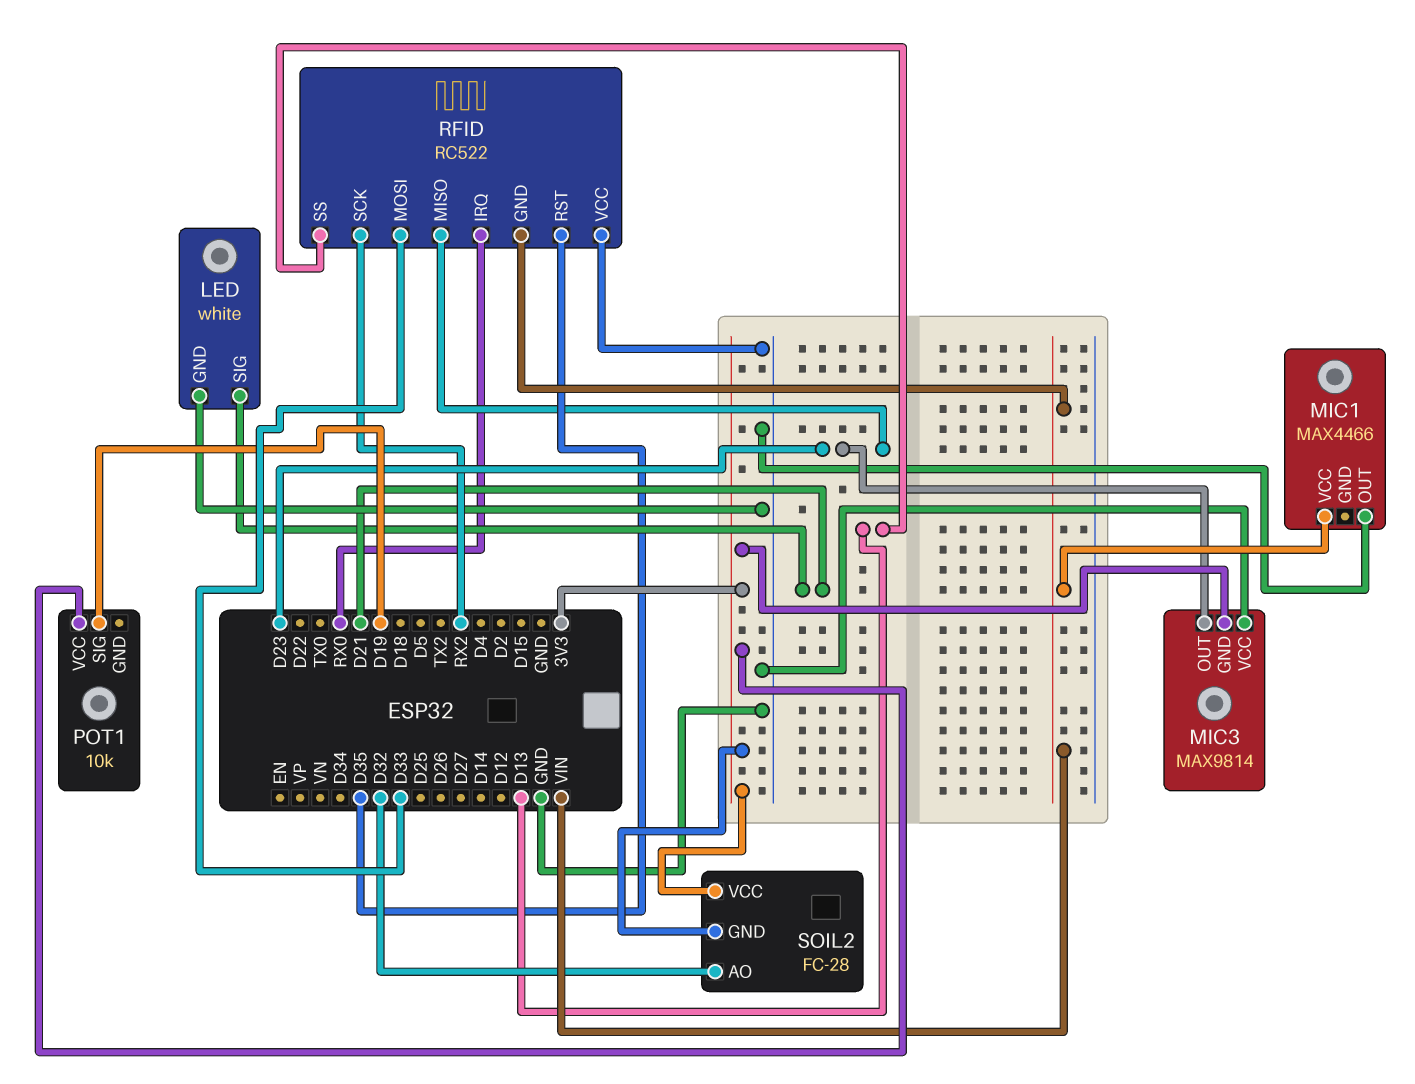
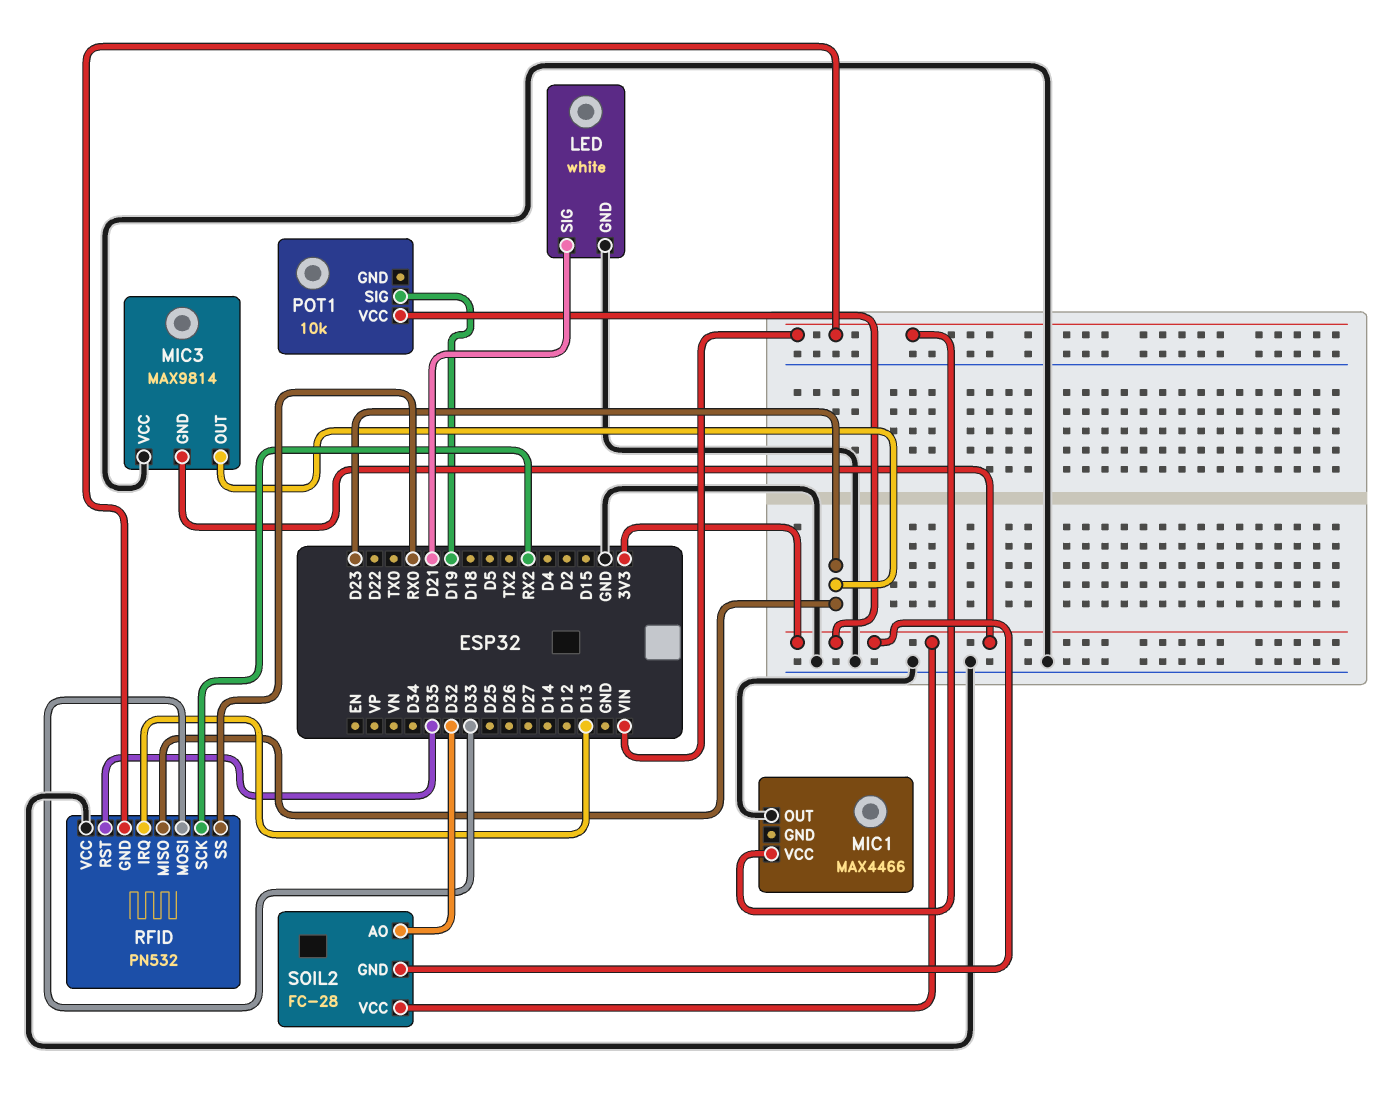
RFID: RC522 -> PN532
RFID pin IRQ: RX0 -> D13
RFID pin SS: D13 -> RX0

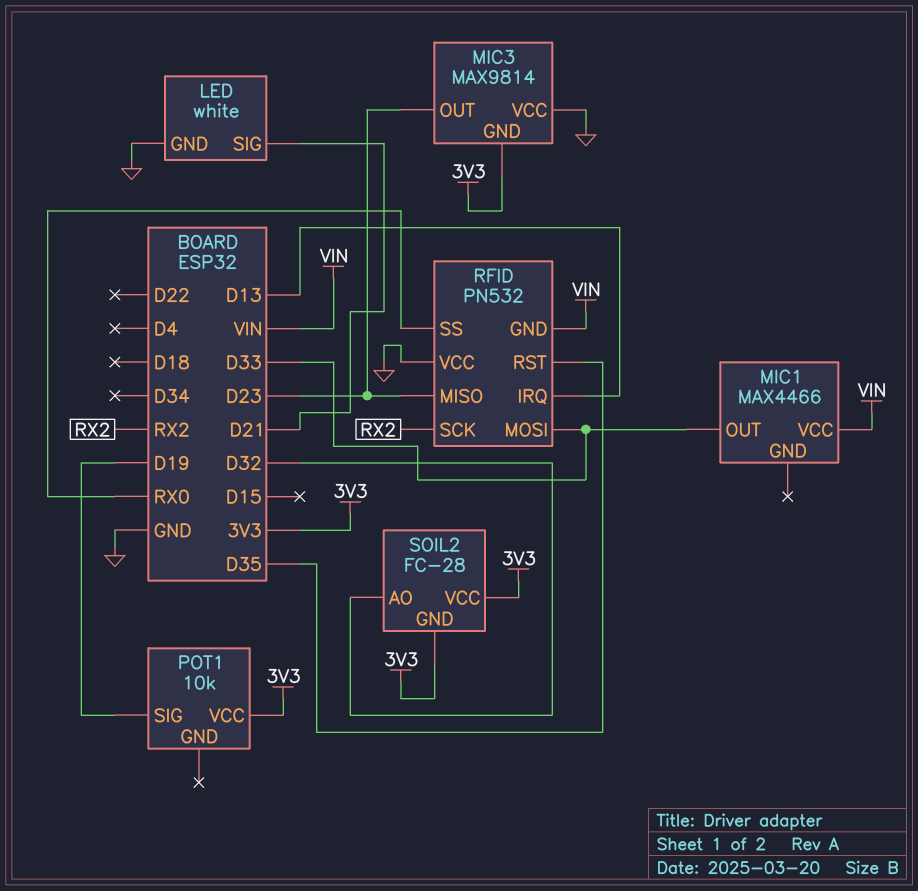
MIC1 pin OUT: GND -> D33

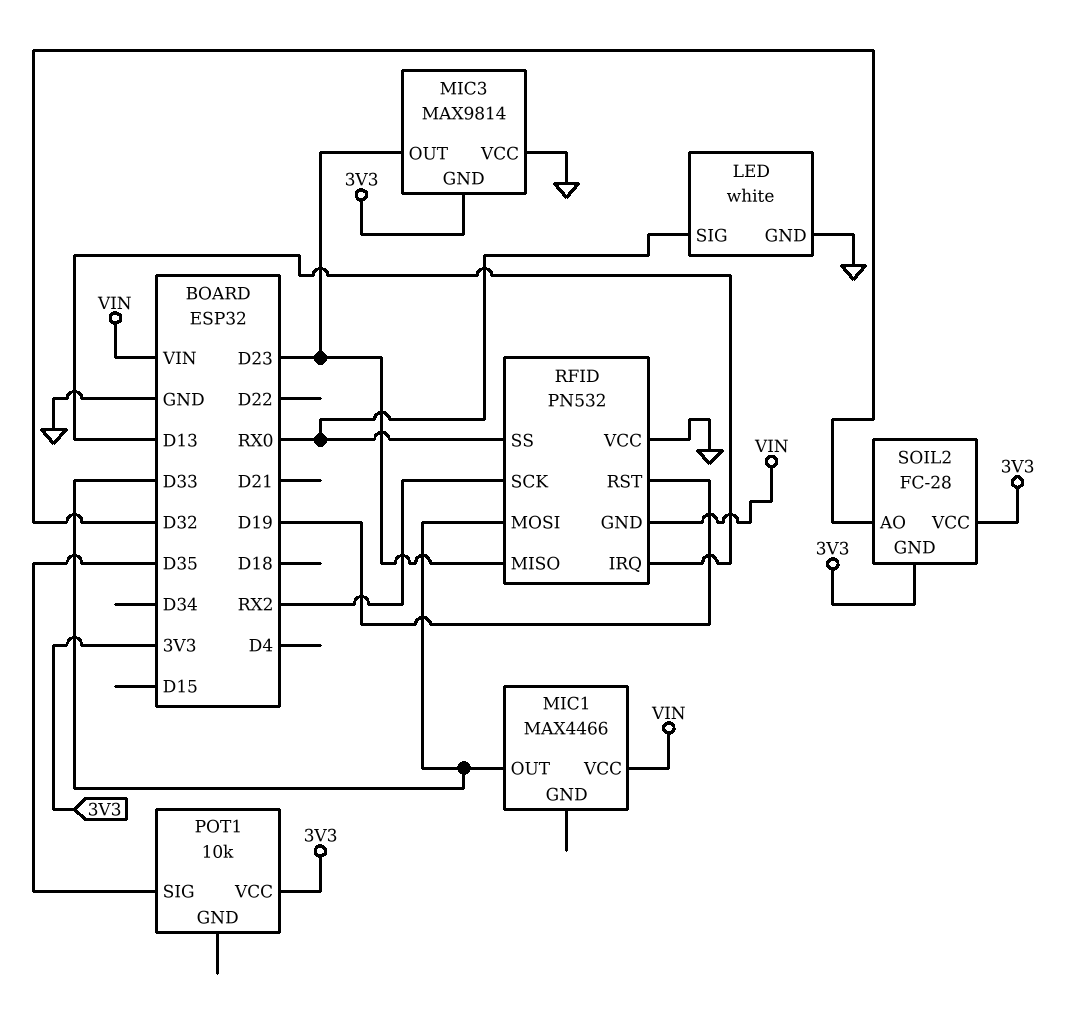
LED pin SIG: D21 -> RX0
POT1 pin SIG: D19 -> D35
RFID pin RST: D35 -> D19

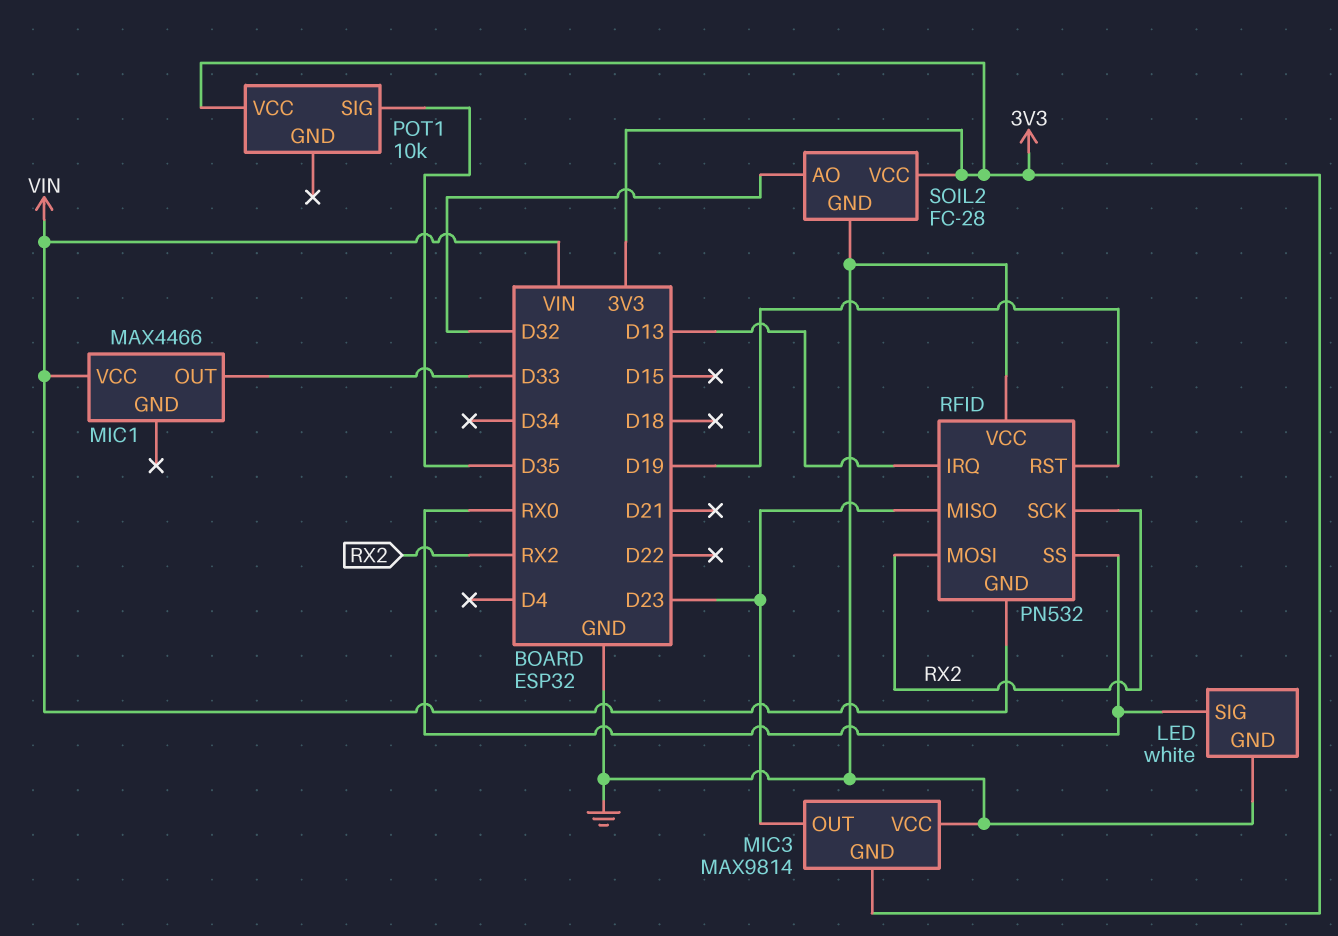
RFID pin MOSI: D33 -> RX2
SOIL2 pin GND: 3V3 -> GND

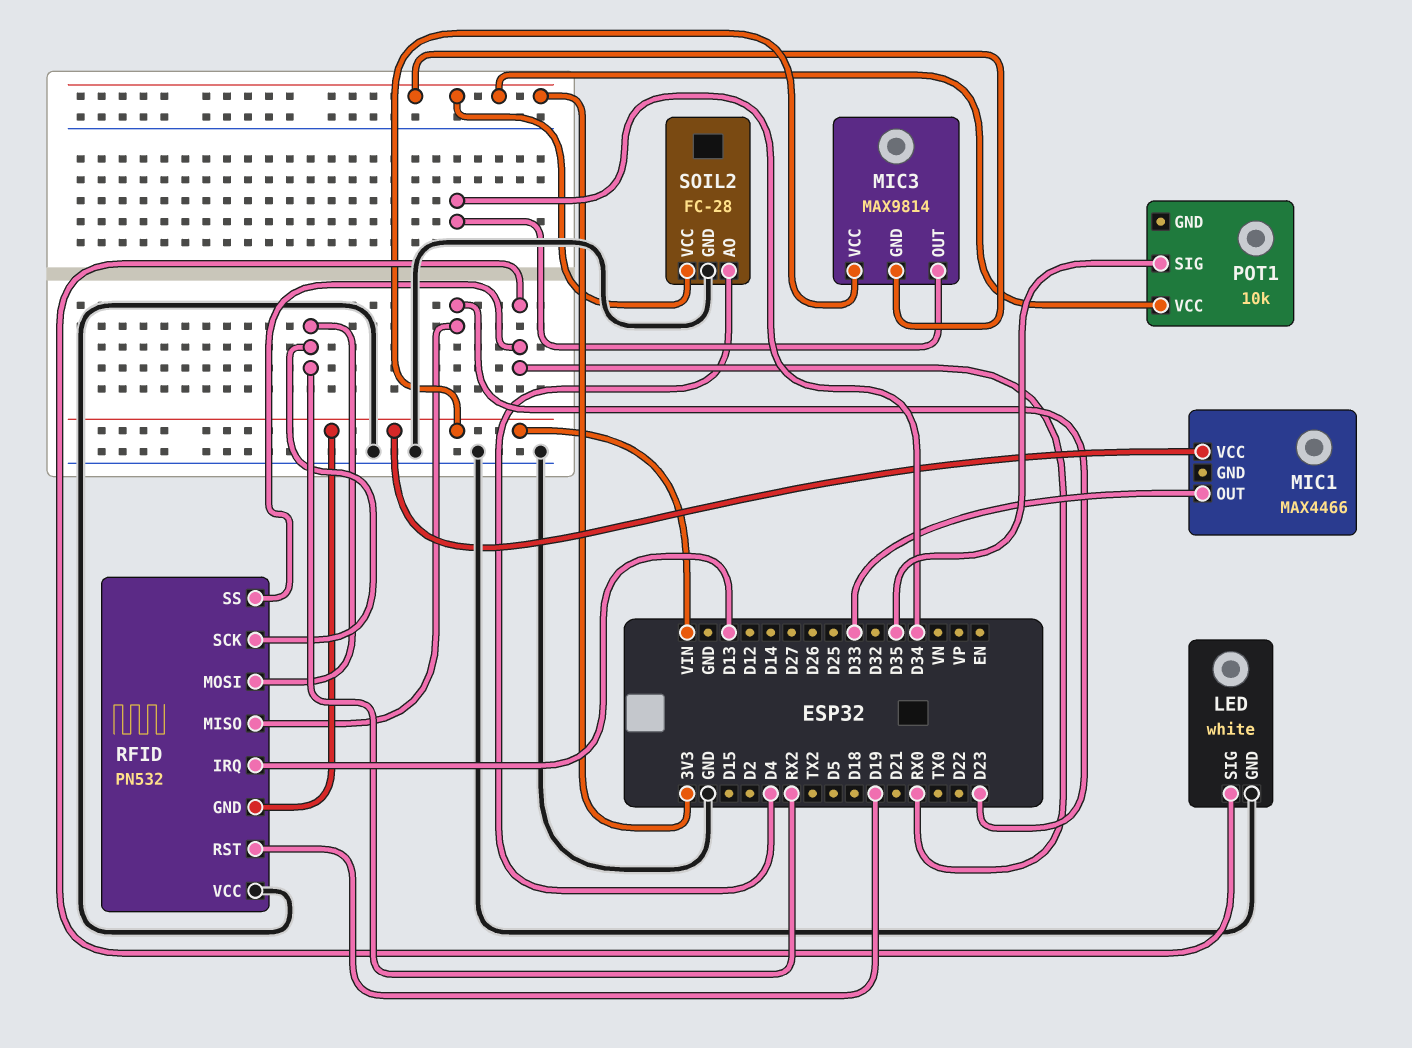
MIC3 pin OUT: D23 -> D34
MIC3 pin VCC: GND -> VIN
SOIL2 pin AO: D32 -> D4

